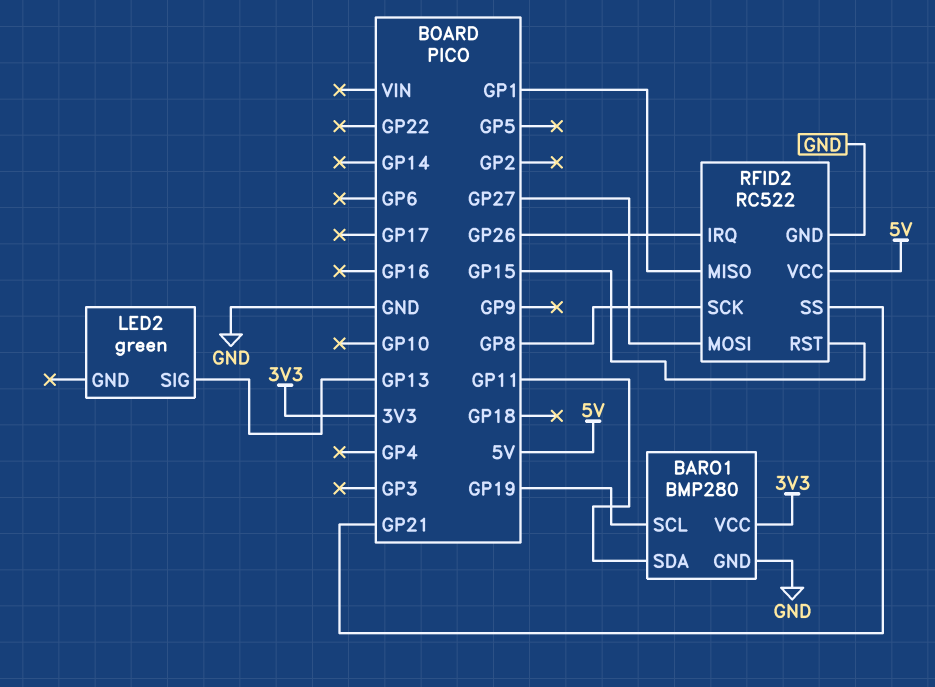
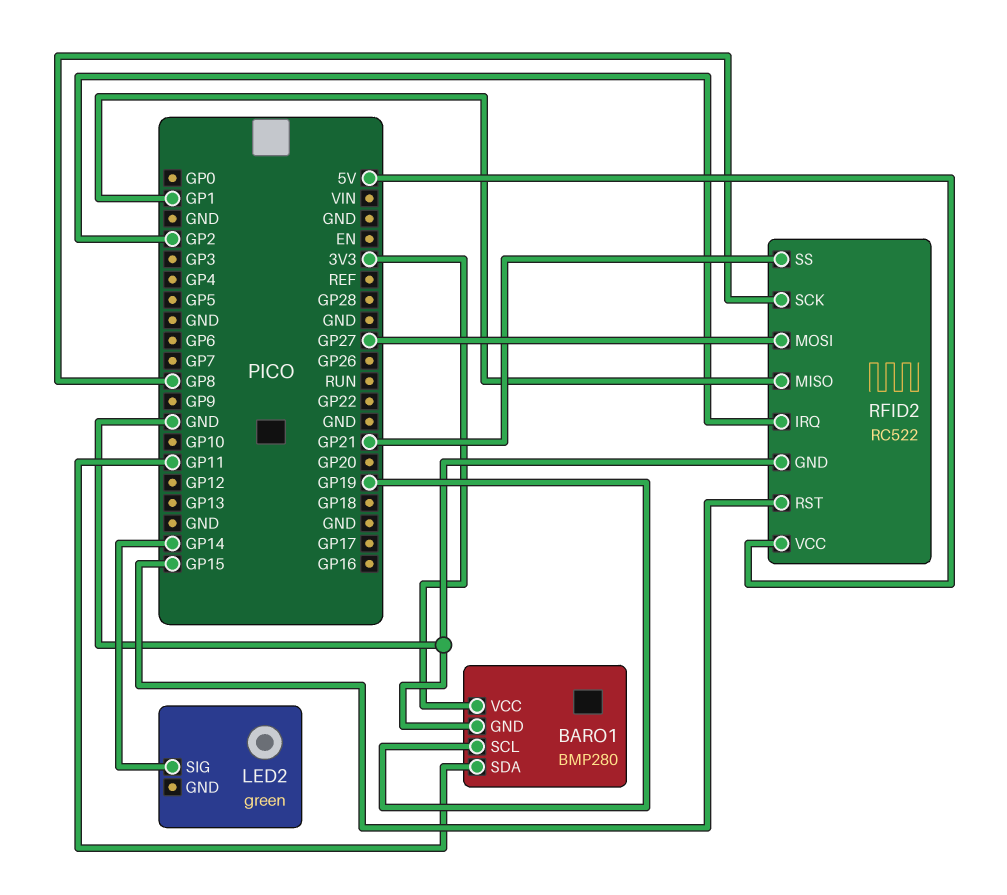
LED2 pin SIG: GP13 -> GP14
RFID2 pin IRQ: GP26 -> GP2

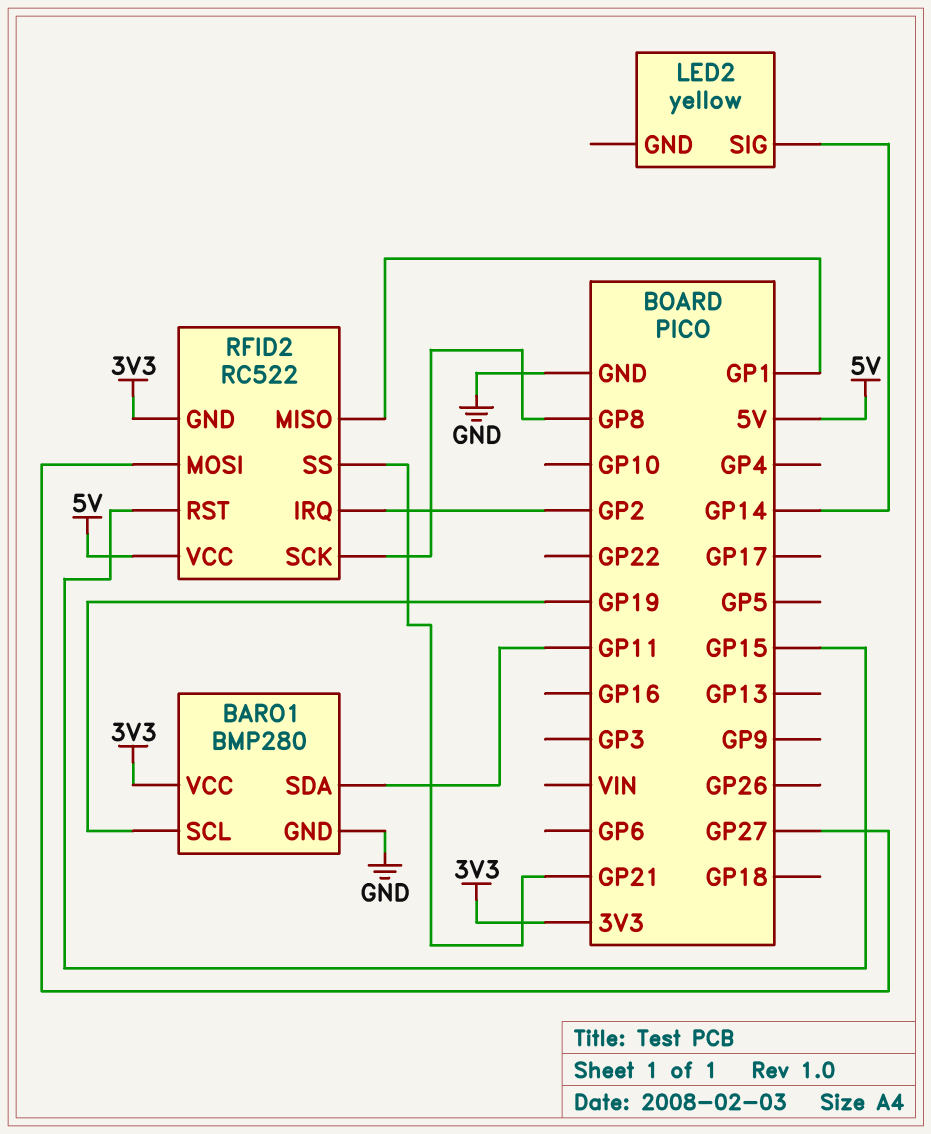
LED2: green -> yellow
RFID2 pin GND: GND -> 3V3

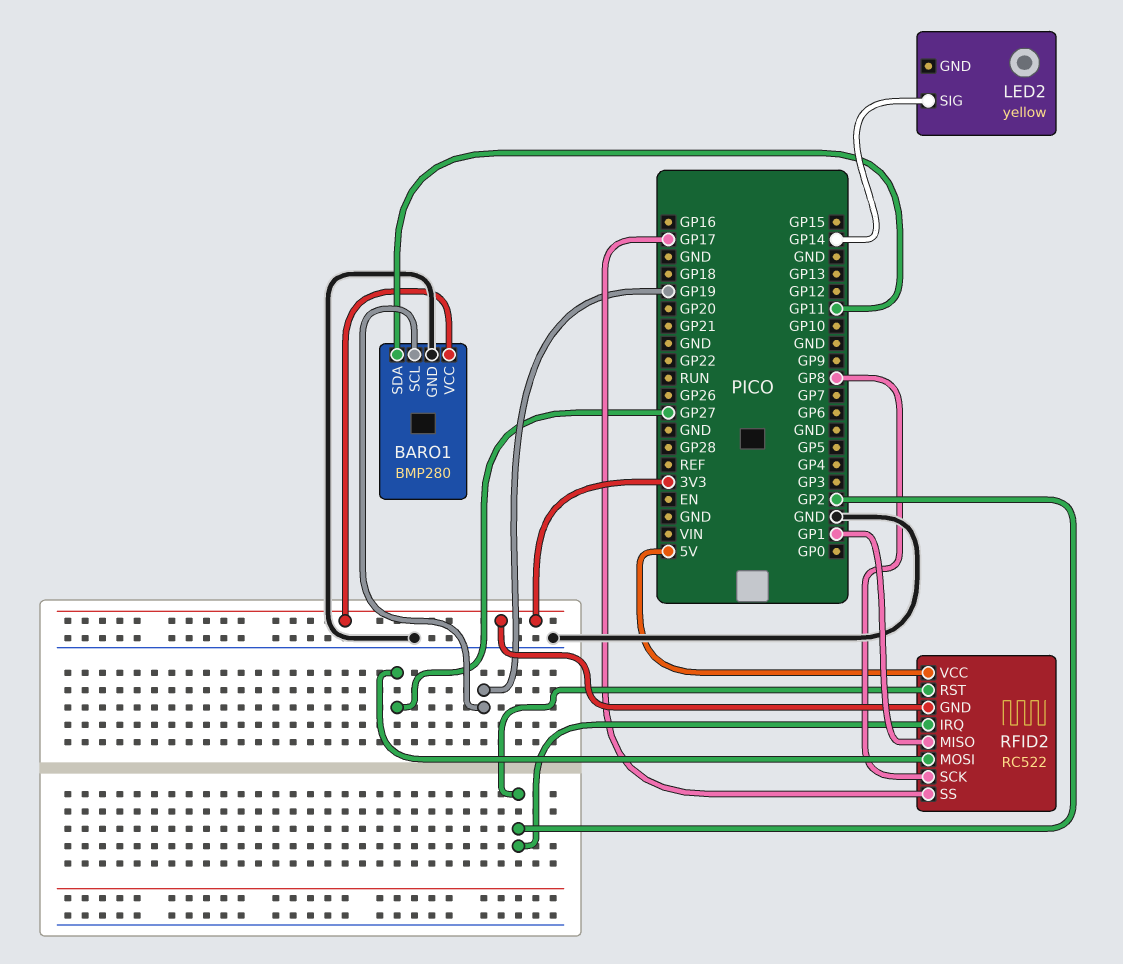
RFID2 pin RST: GP15 -> GP2
RFID2 pin SS: GP21 -> GP17

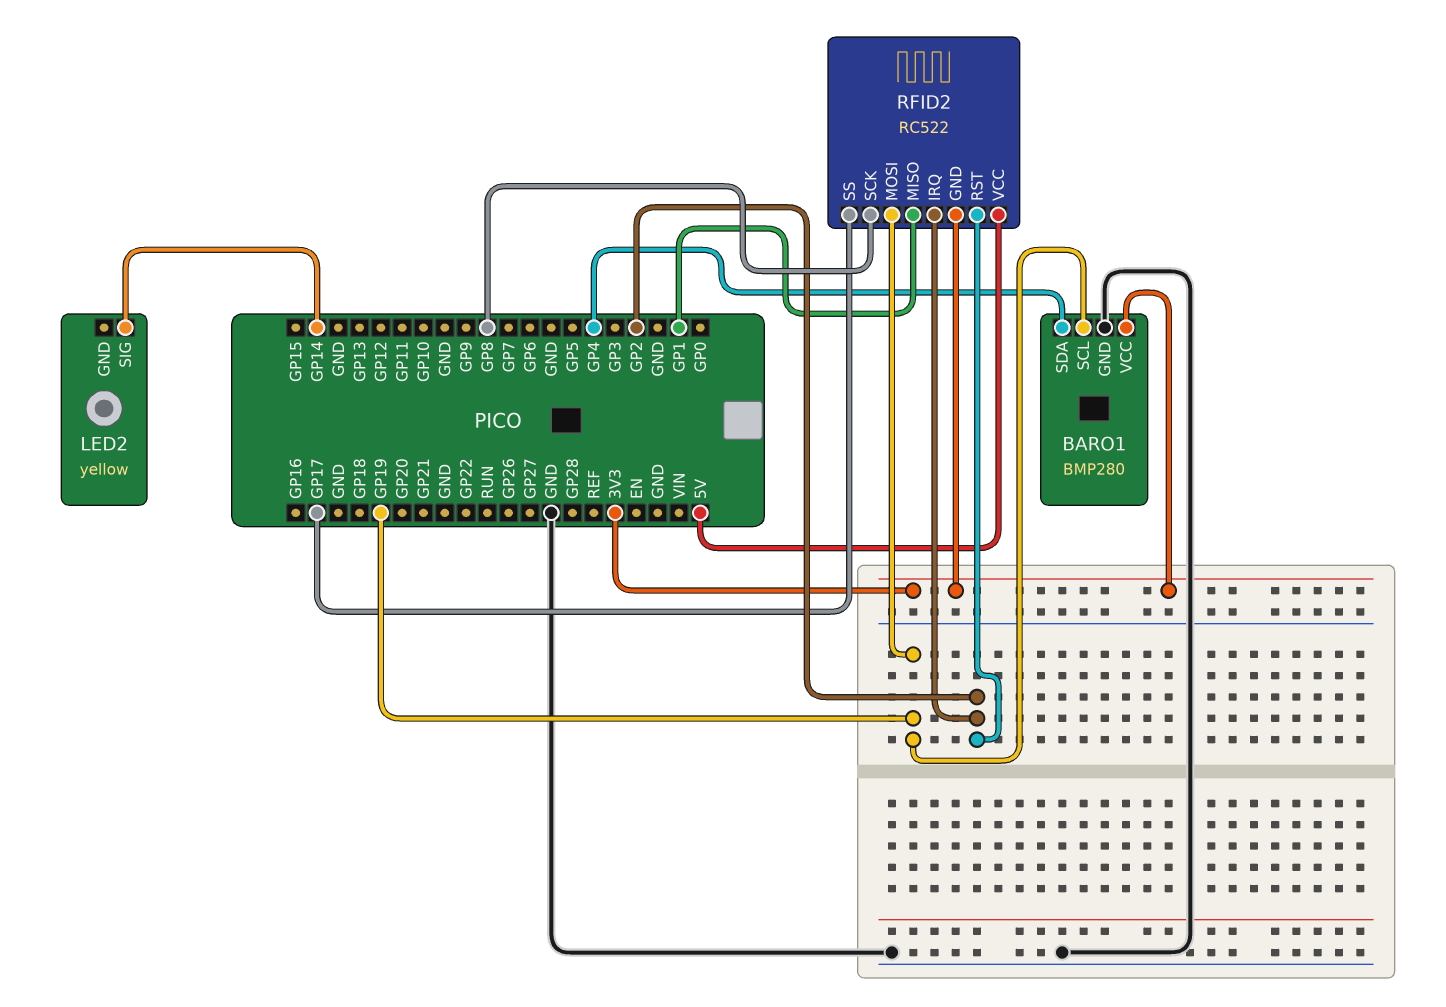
BARO1 pin SDA: GP11 -> GP4
RFID2 pin MOSI: GP27 -> GP19

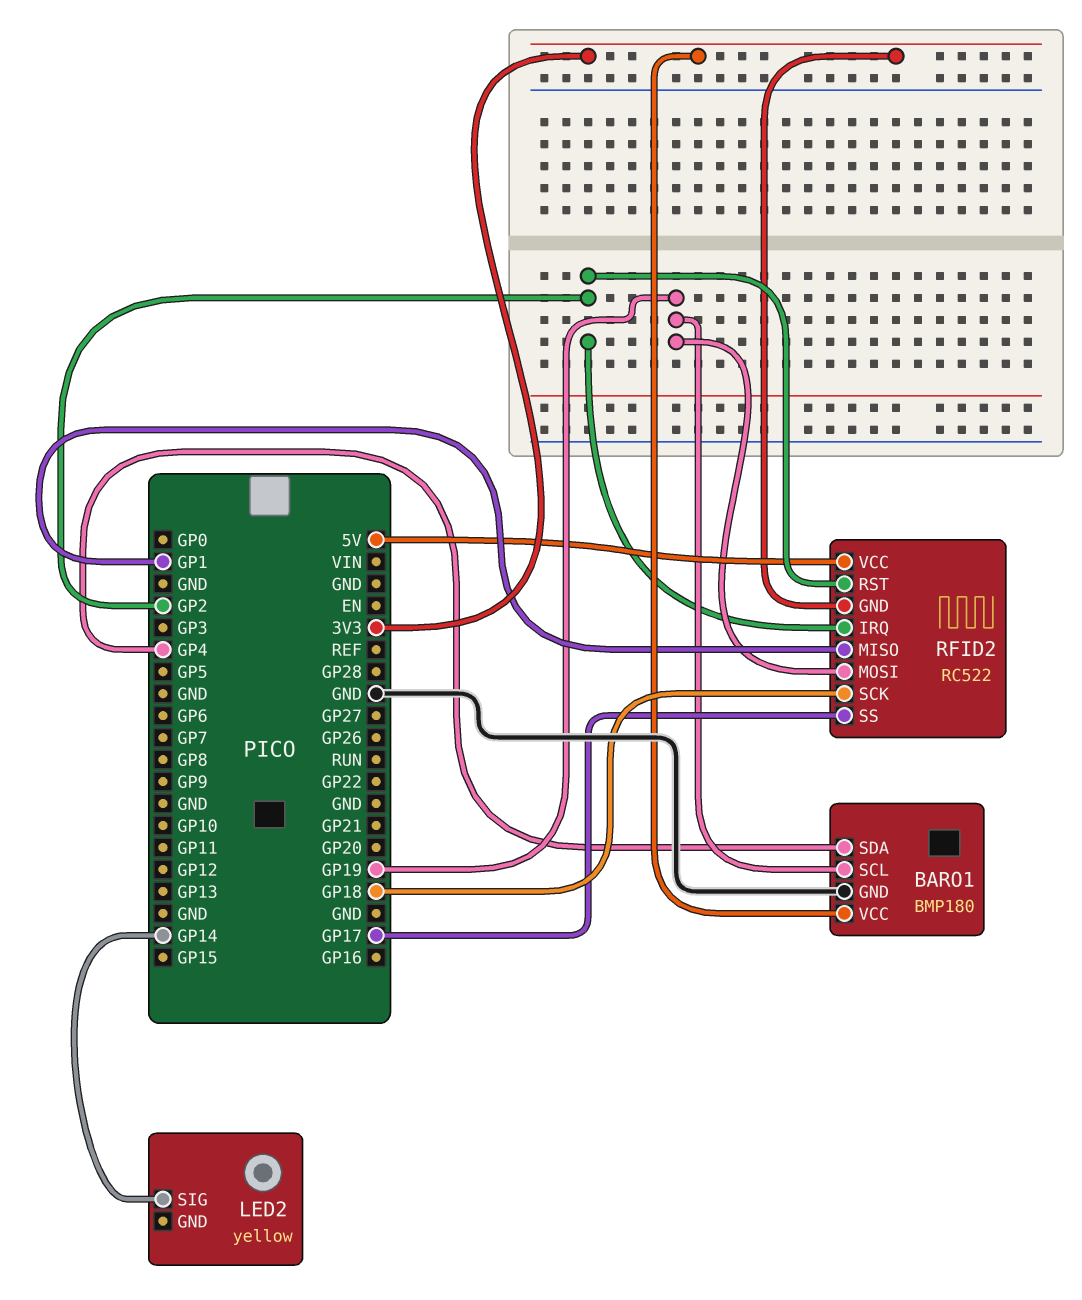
BARO1: BMP280 -> BMP180
RFID2 pin SCK: GP8 -> GP18

